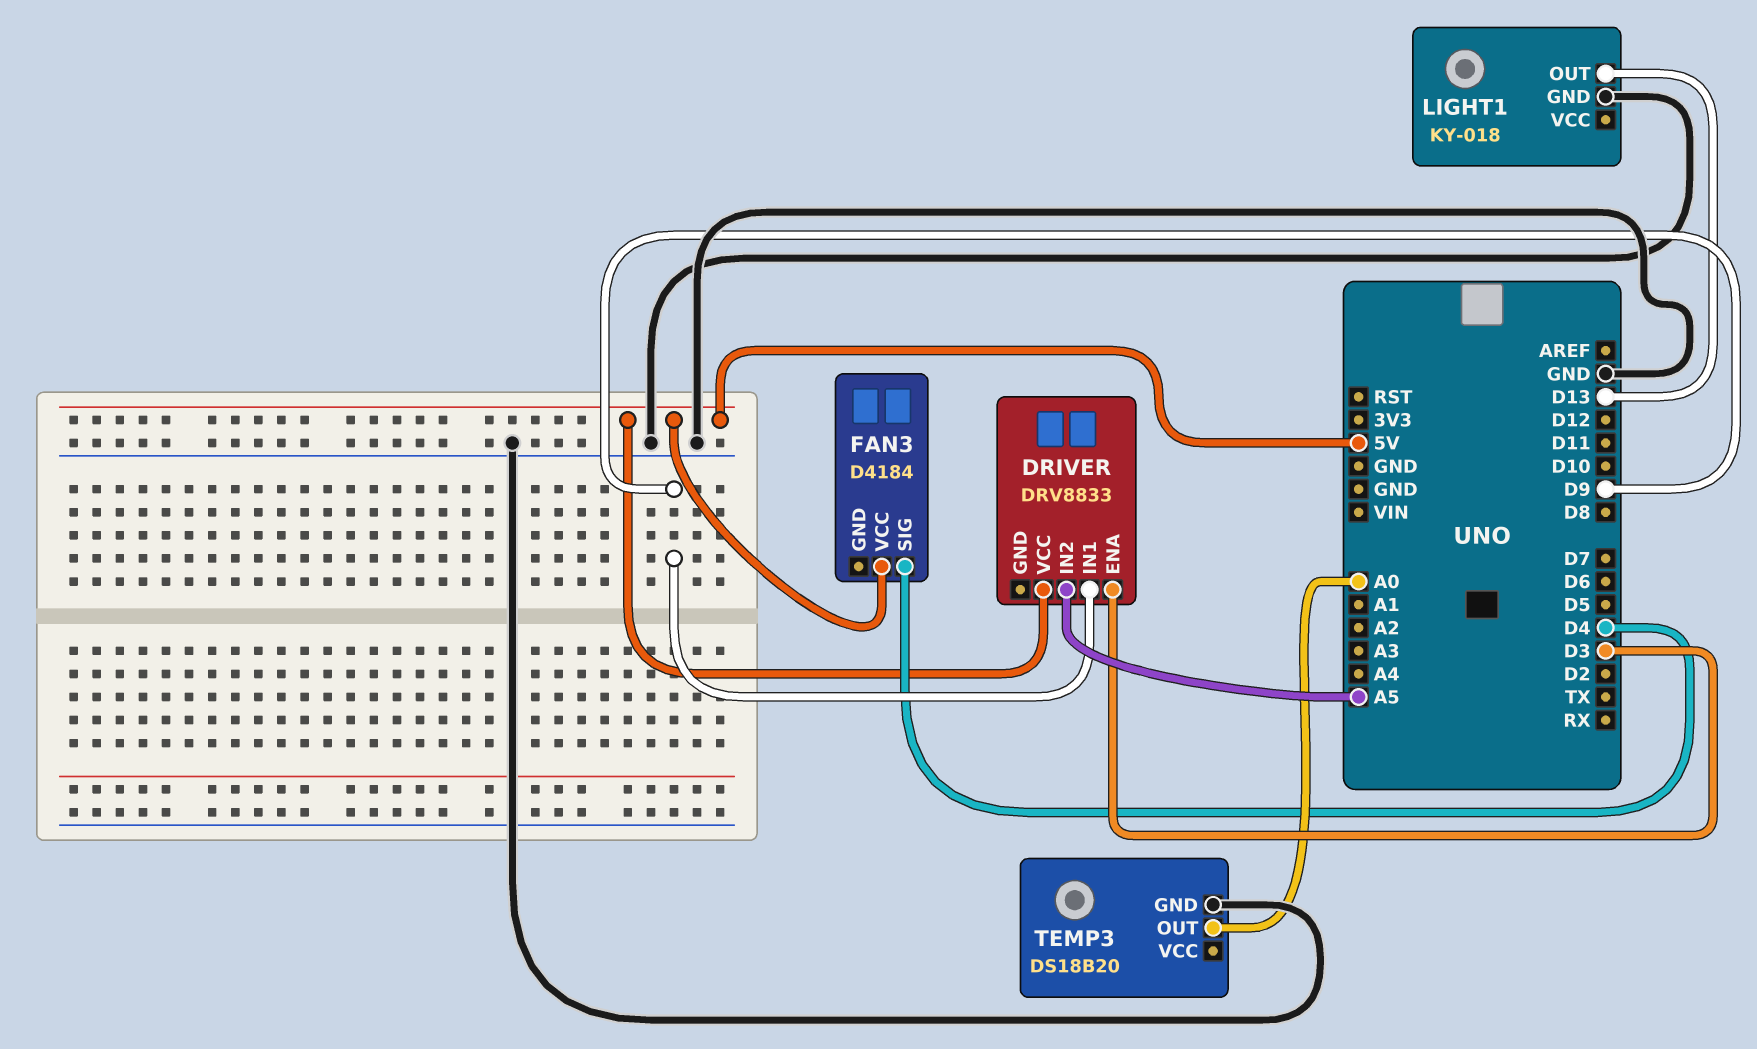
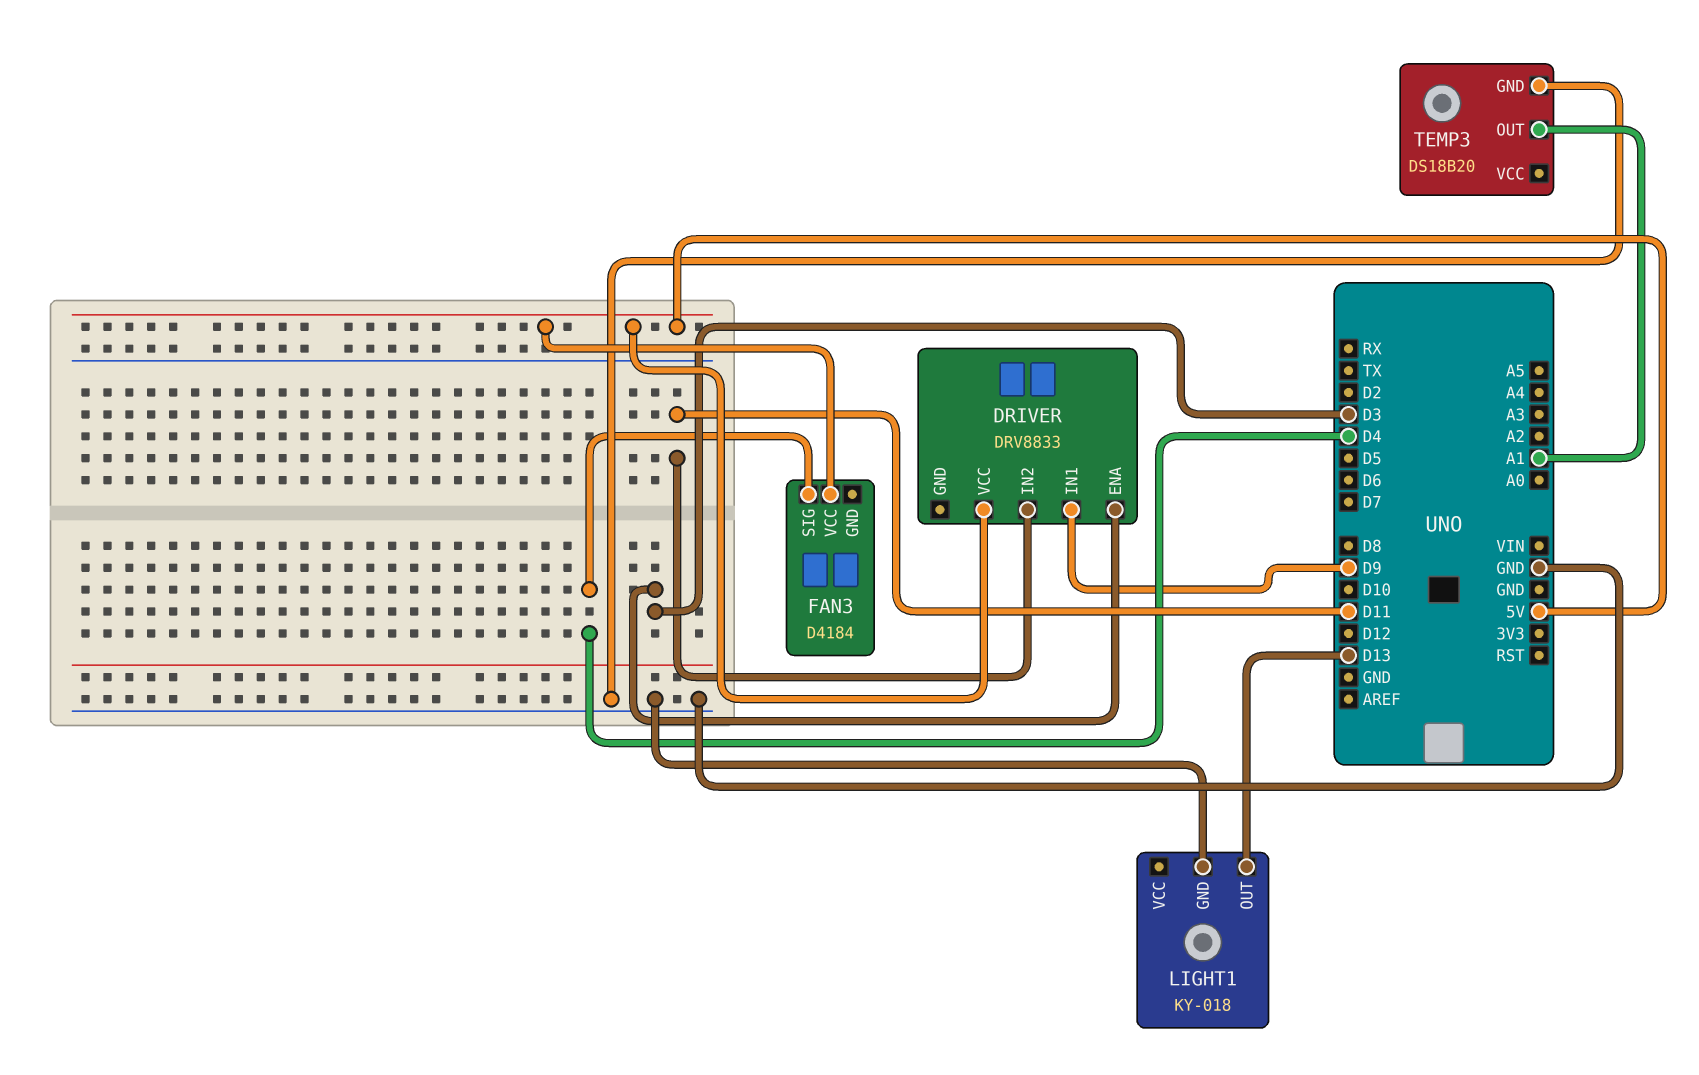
DRIVER pin IN2: A5 -> D11
TEMP3 pin OUT: A0 -> A1

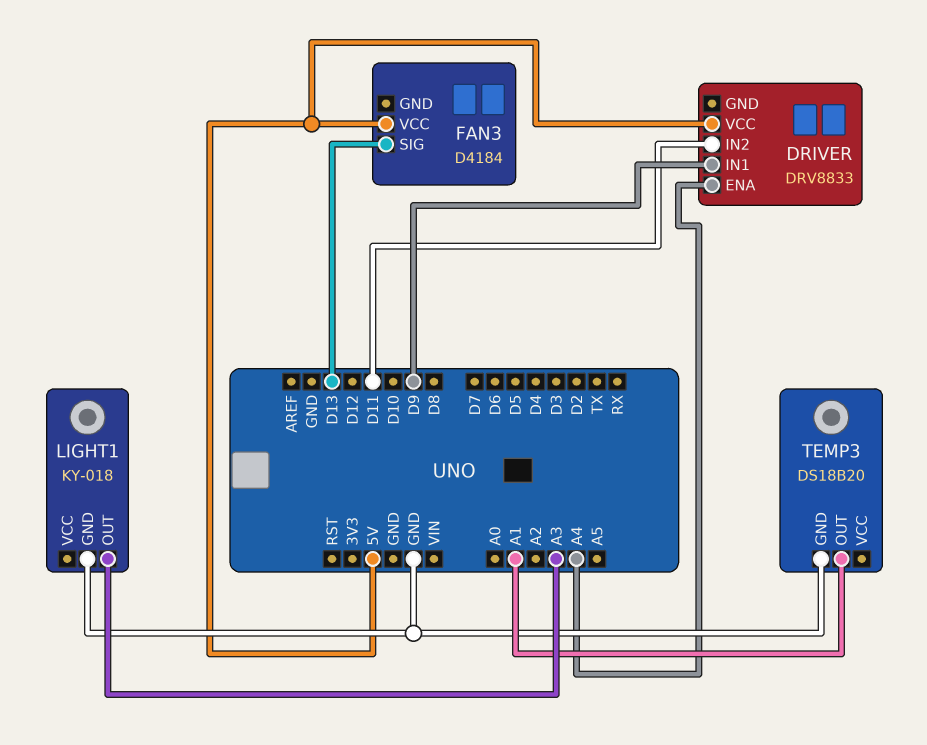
DRIVER pin ENA: D3 -> A4
FAN3 pin SIG: D4 -> D13
LIGHT1 pin OUT: D13 -> A3

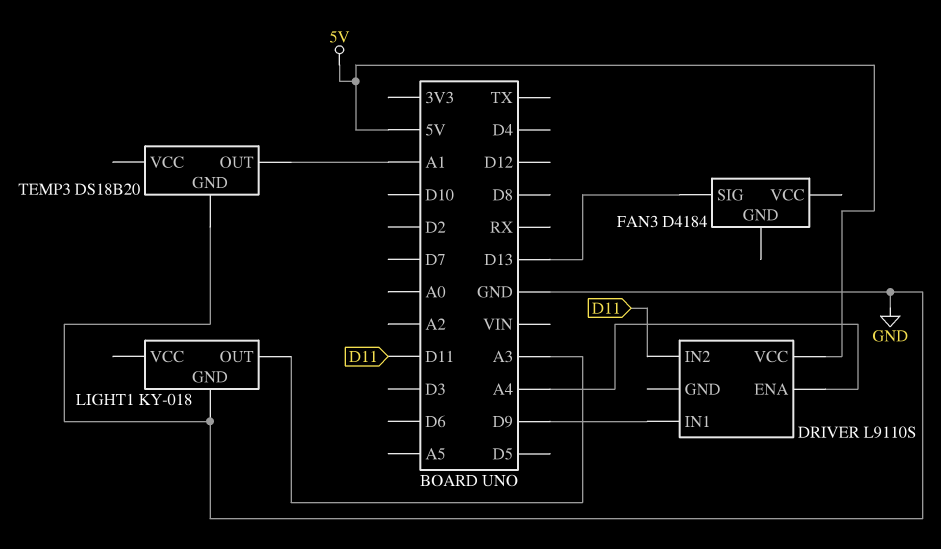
DRIVER: DRV8833 -> L9110S
FAN3 pin VCC: 5V -> none

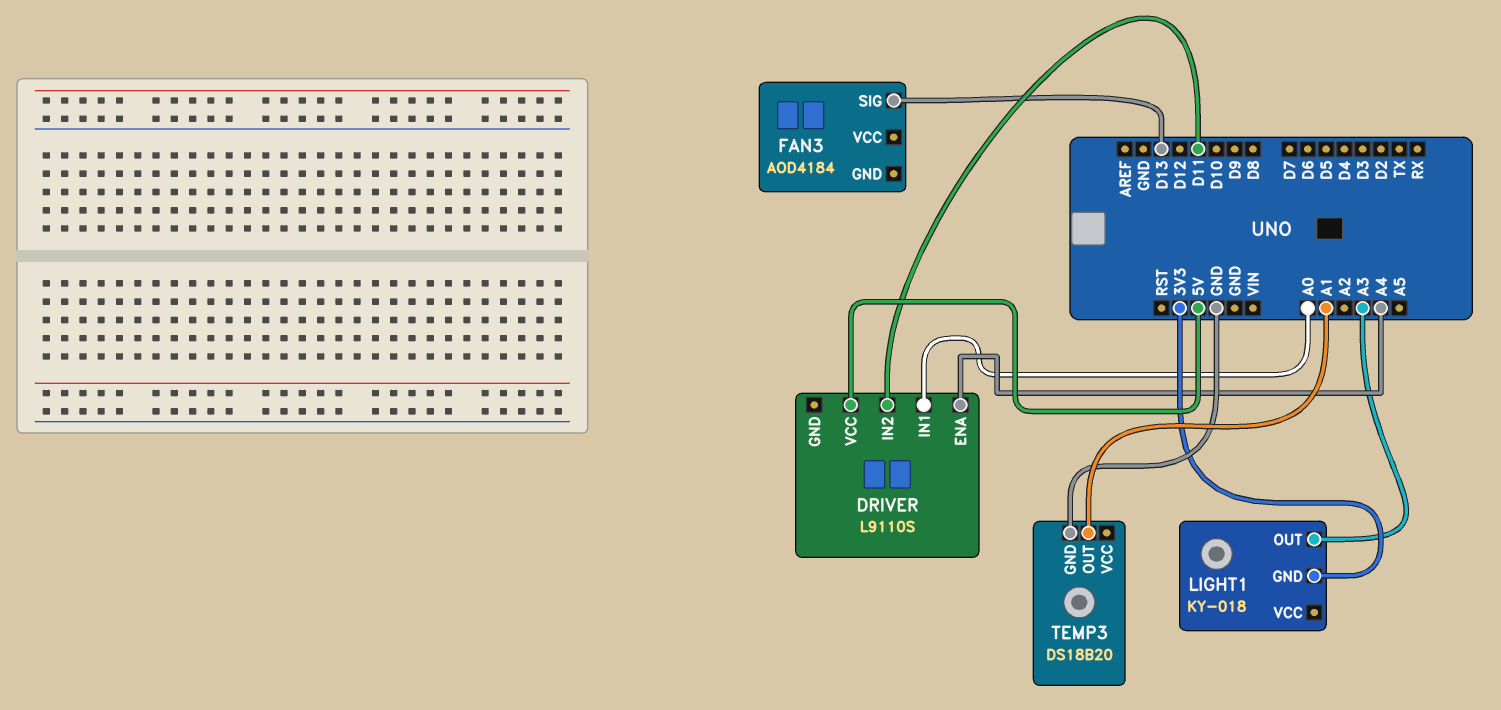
DRIVER pin IN1: D9 -> A0
FAN3: D4184 -> AOD4184
LIGHT1 pin GND: GND -> 3V3

